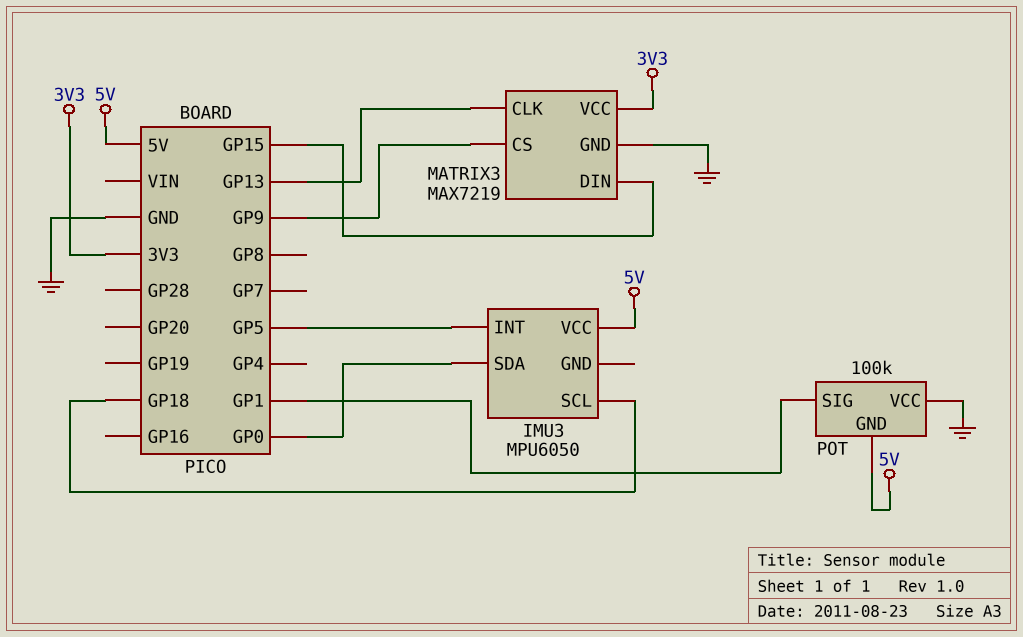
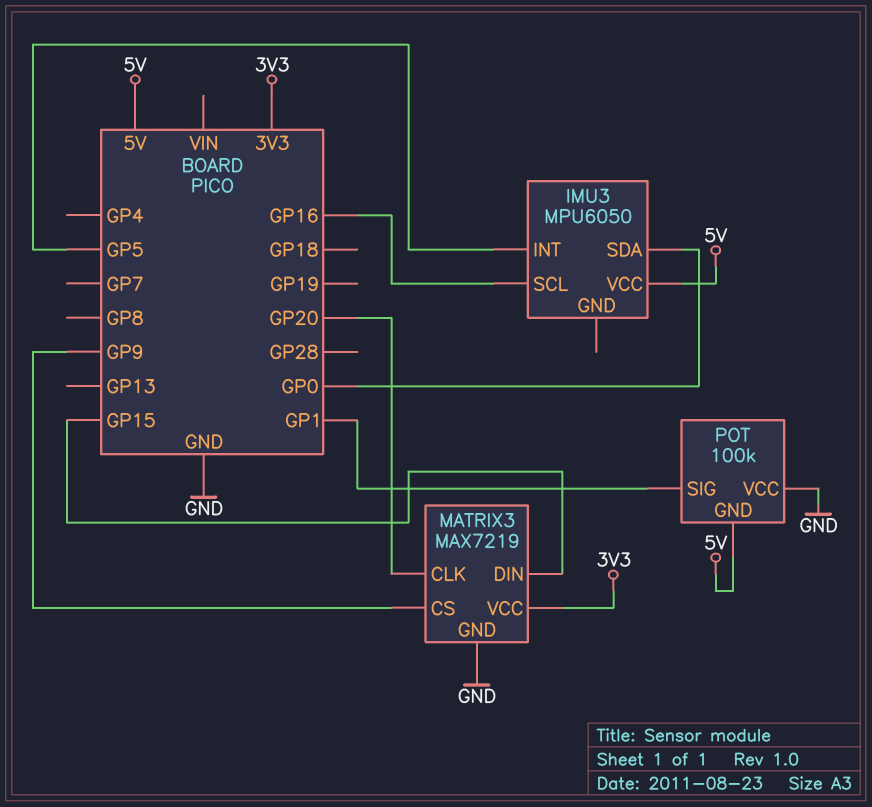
IMU3 pin SCL: GP18 -> GP16
MATRIX3 pin CLK: GP13 -> GP20

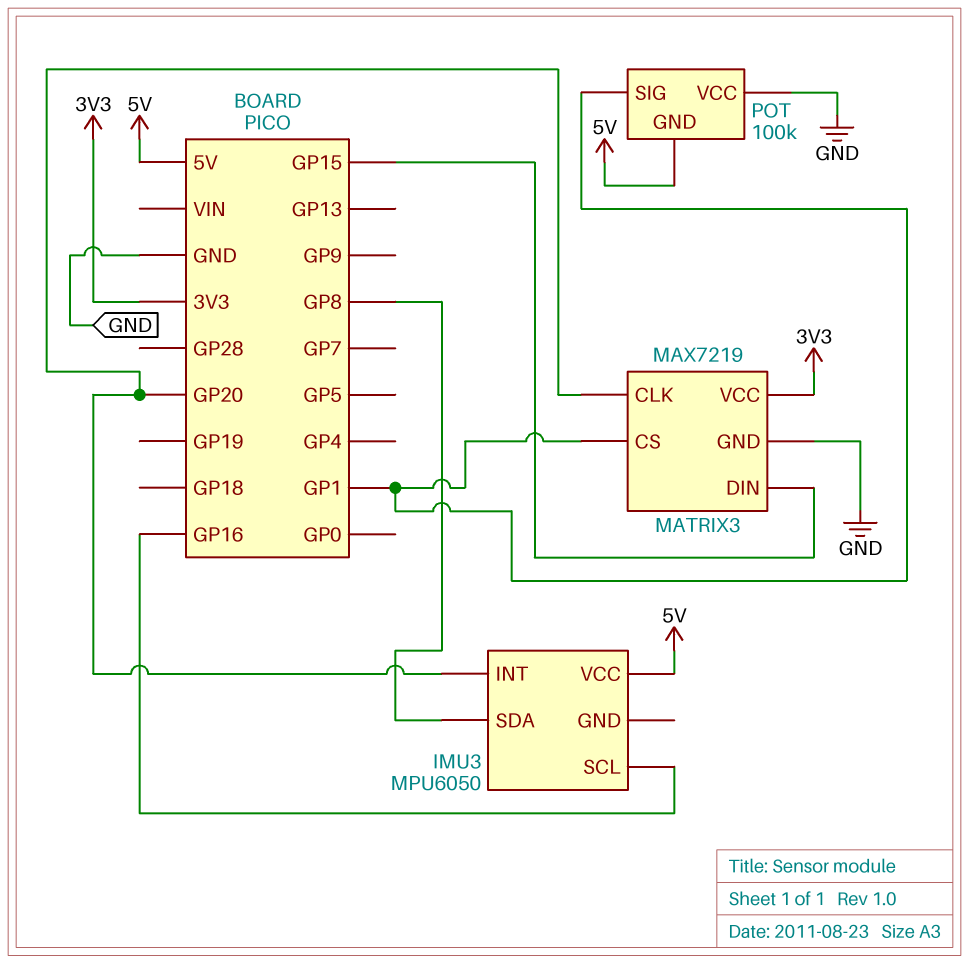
IMU3 pin INT: GP5 -> GP20
IMU3 pin SDA: GP0 -> GP8
MATRIX3 pin CS: GP9 -> GP1

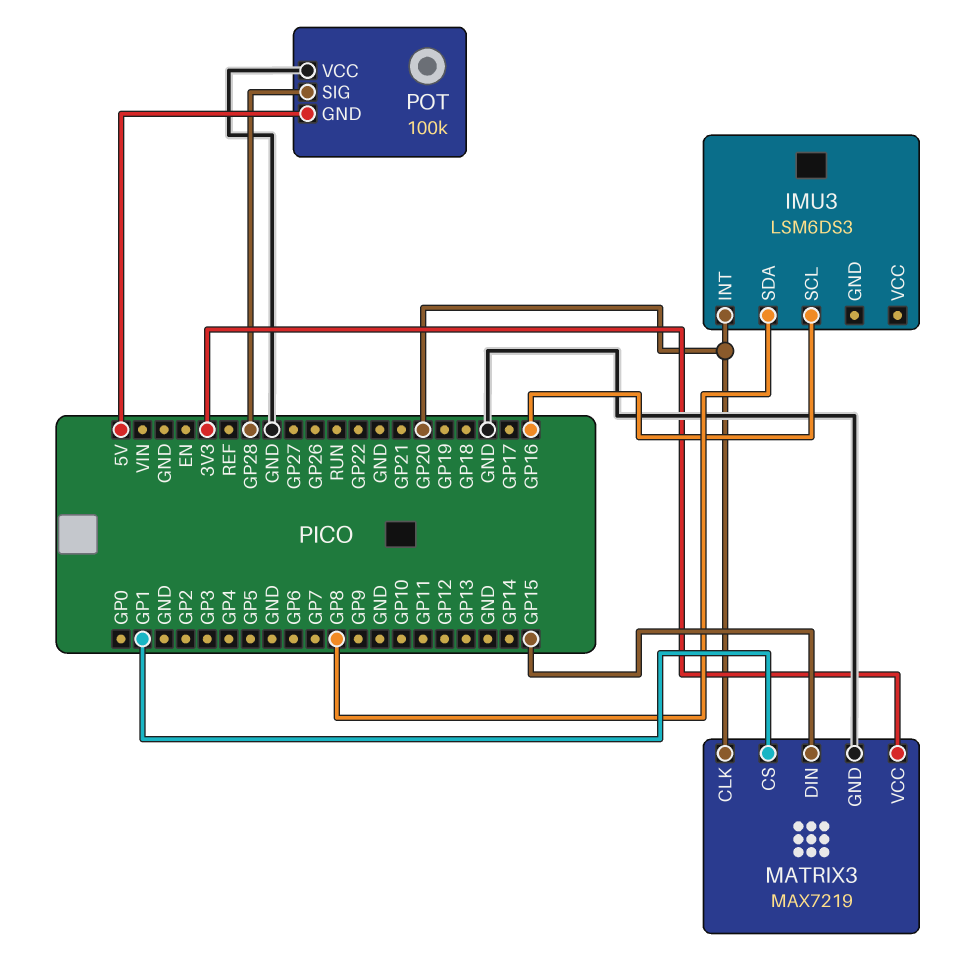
IMU3: MPU6050 -> LSM6DS3
IMU3 pin VCC: 5V -> none
POT pin SIG: GP1 -> GP28

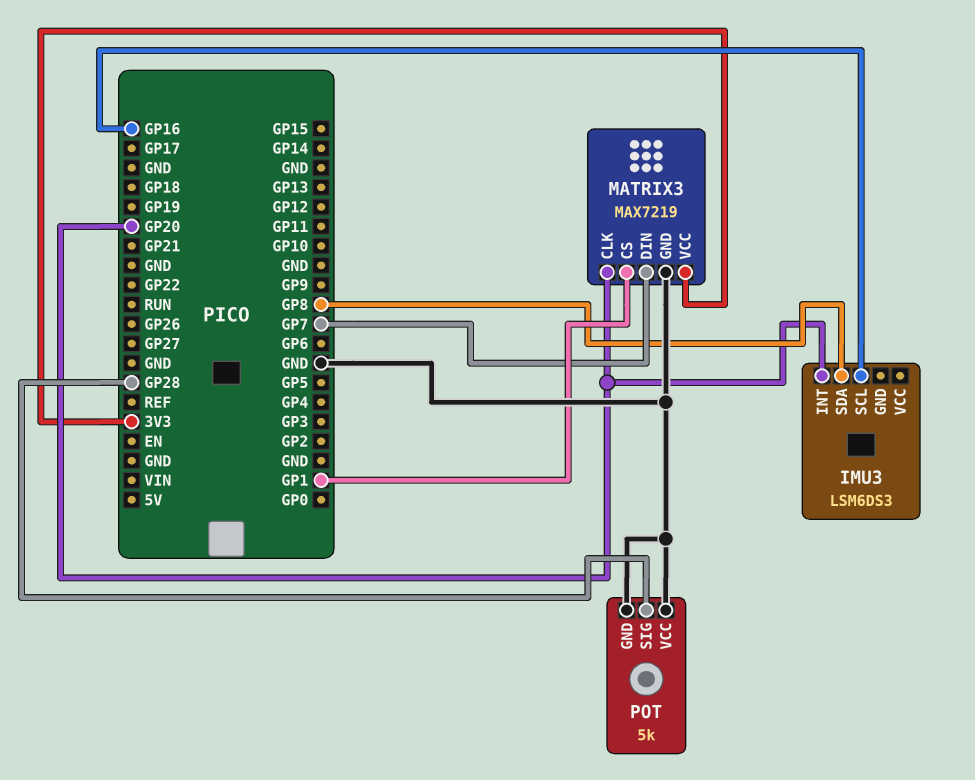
MATRIX3 pin DIN: GP15 -> GP7
POT: 100k -> 5k
POT pin GND: 5V -> GND

